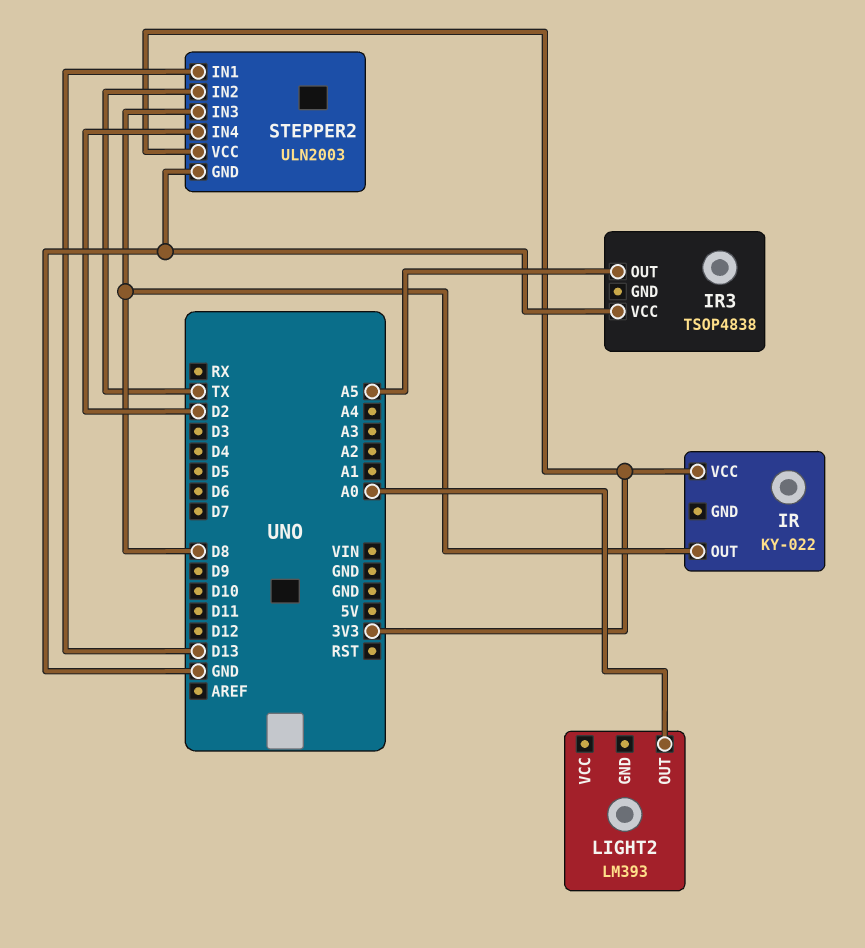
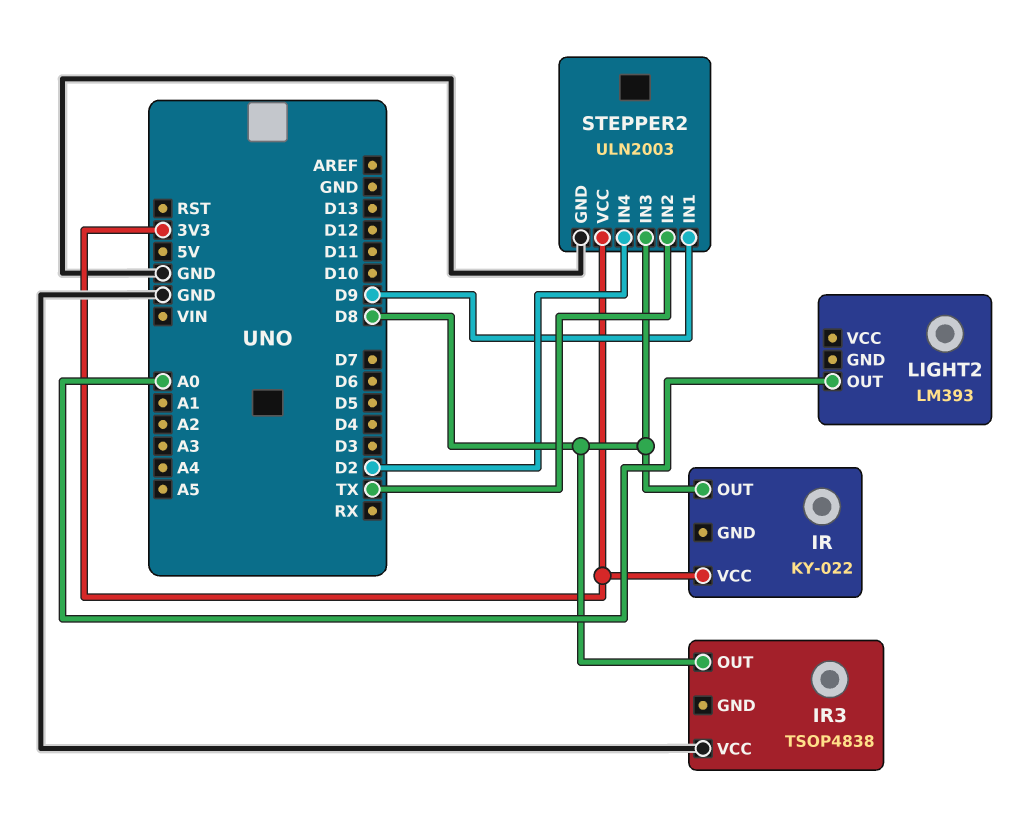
IR3 pin OUT: A5 -> D8
STEPPER2 pin IN1: D13 -> D9

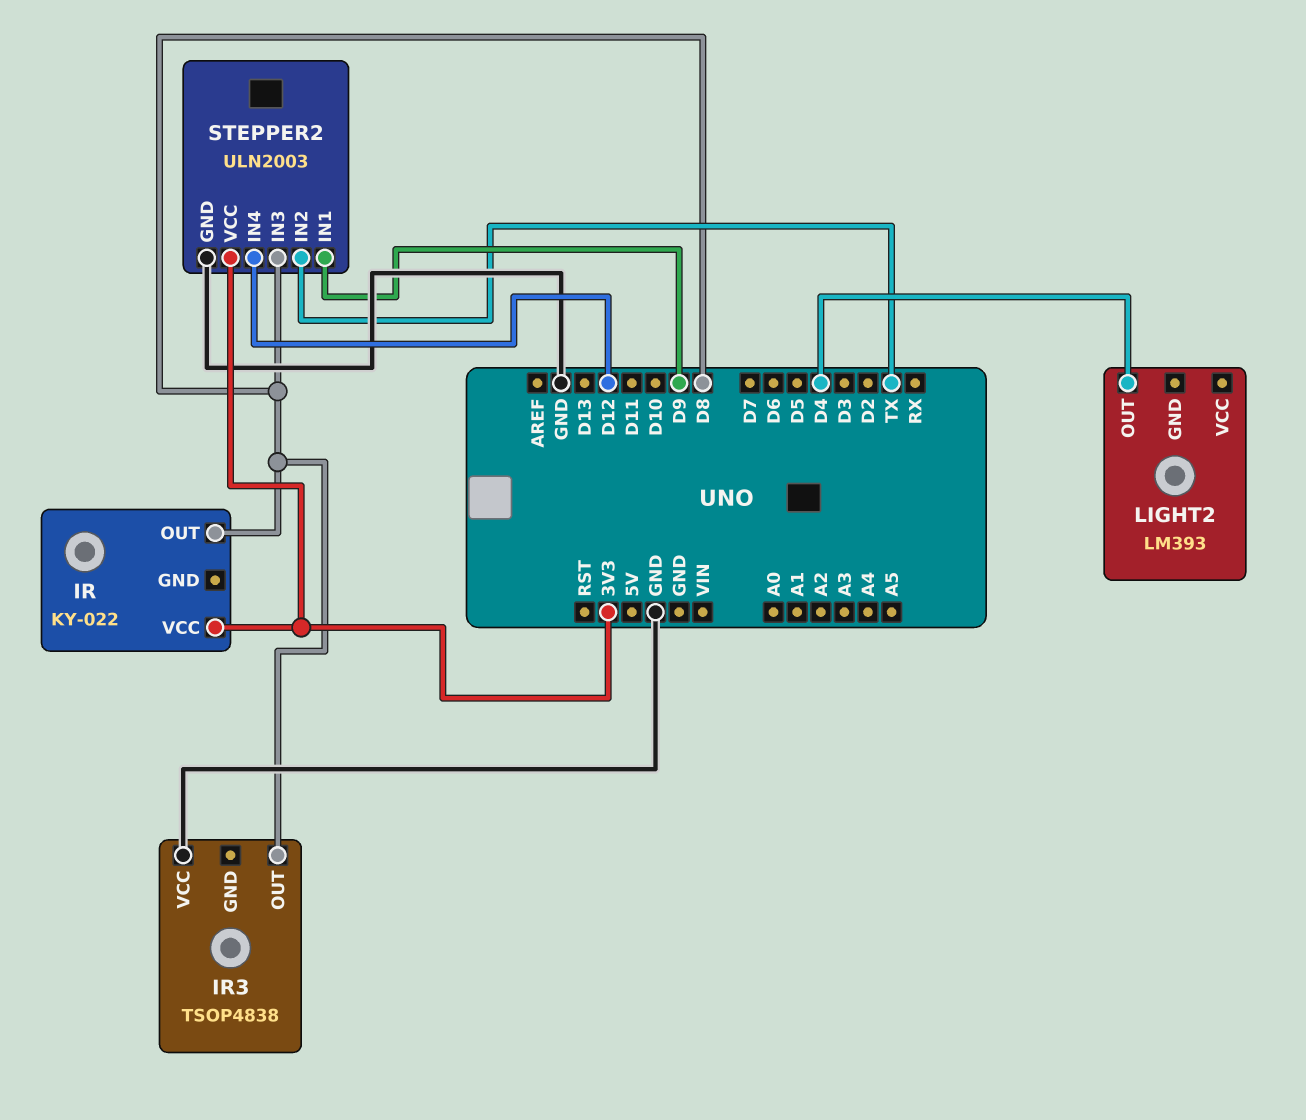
LIGHT2 pin OUT: A0 -> D4
STEPPER2 pin IN4: D2 -> D12

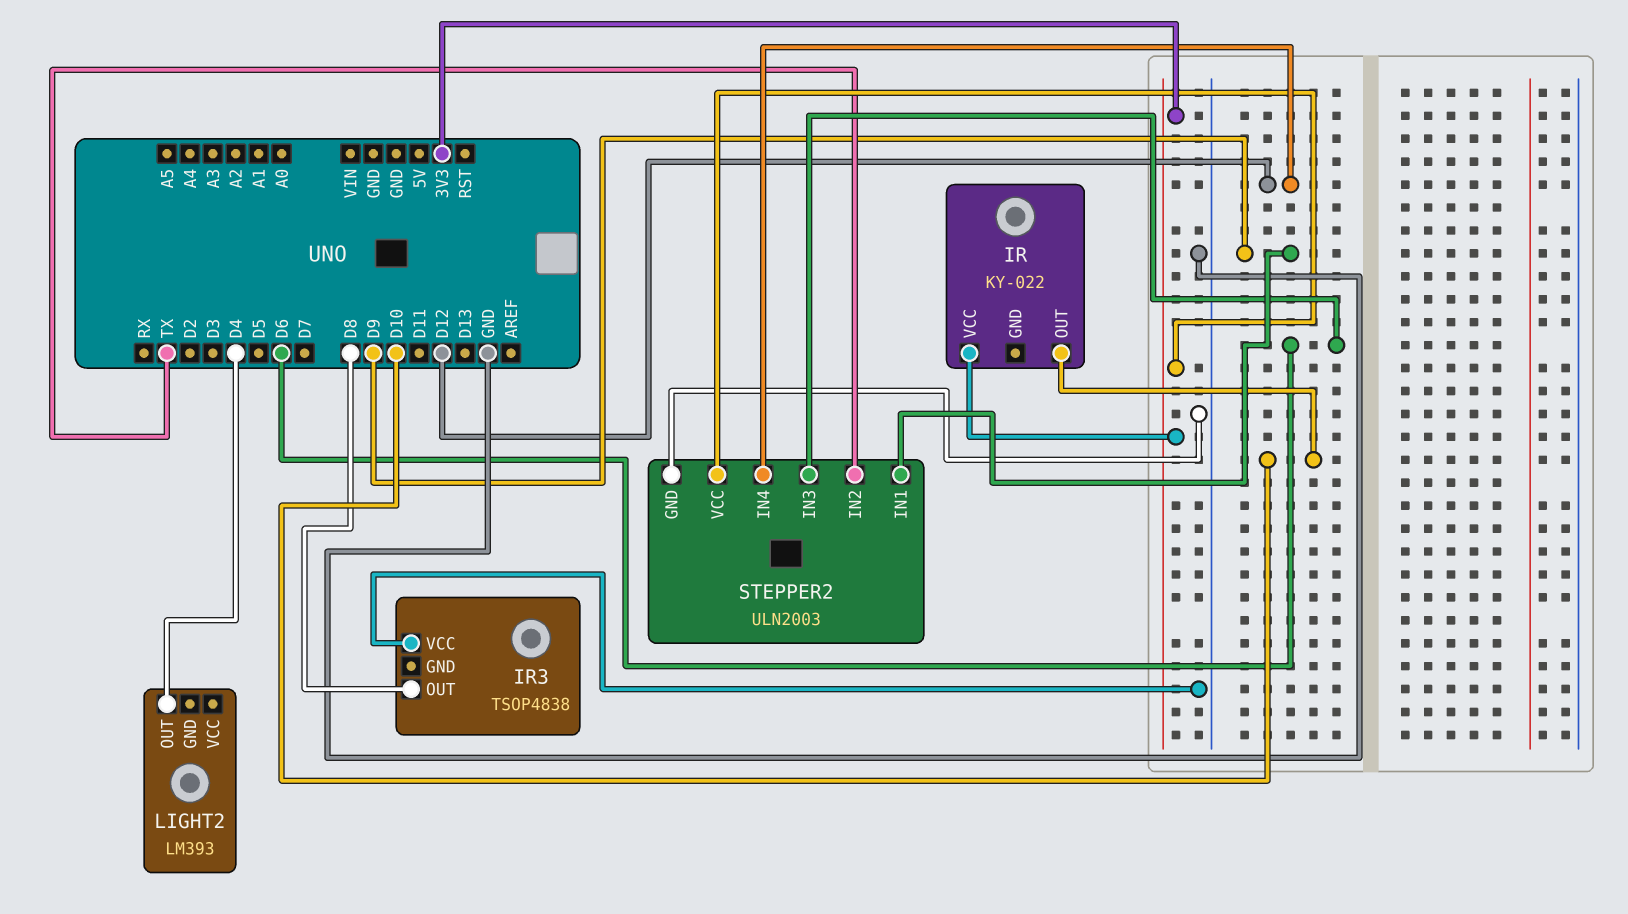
IR pin OUT: D8 -> D10
STEPPER2 pin IN3: D8 -> D6

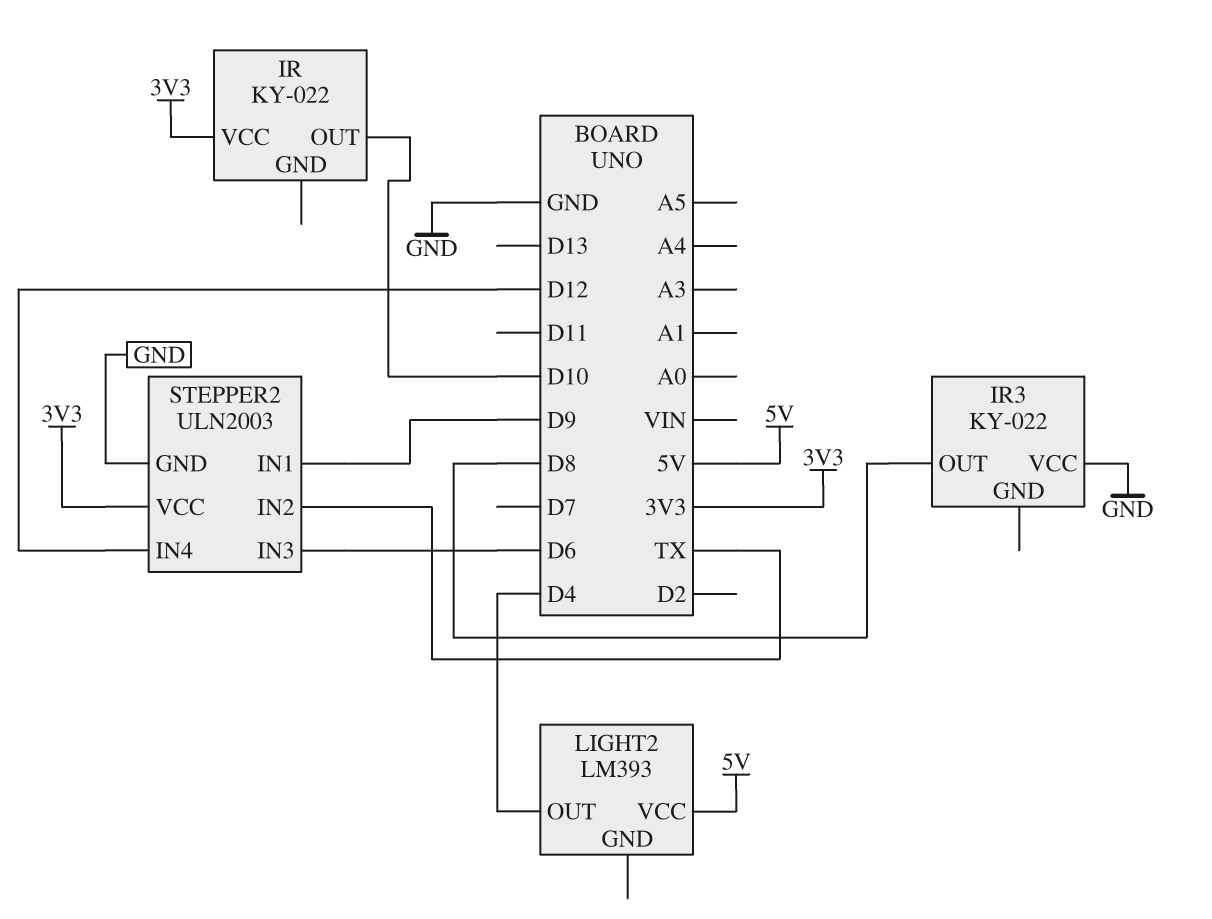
IR3: TSOP4838 -> KY-022
LIGHT2 pin VCC: none -> 5V

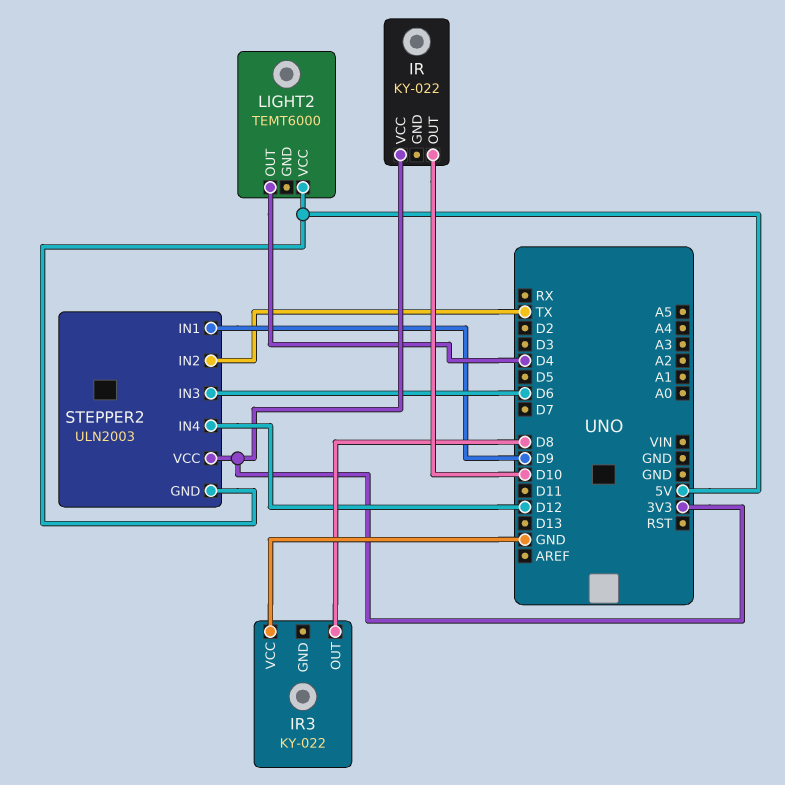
LIGHT2: LM393 -> TEMT6000
STEPPER2 pin GND: GND -> 5V

